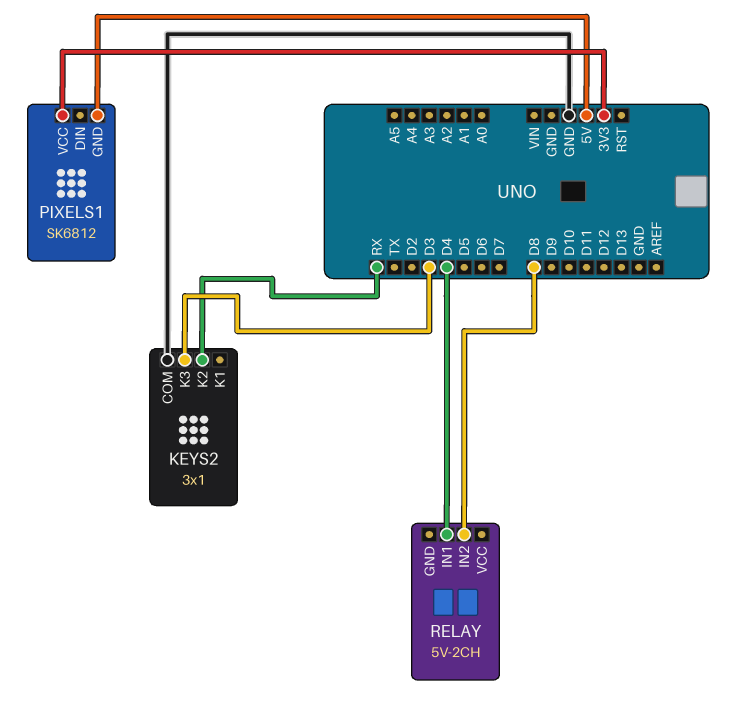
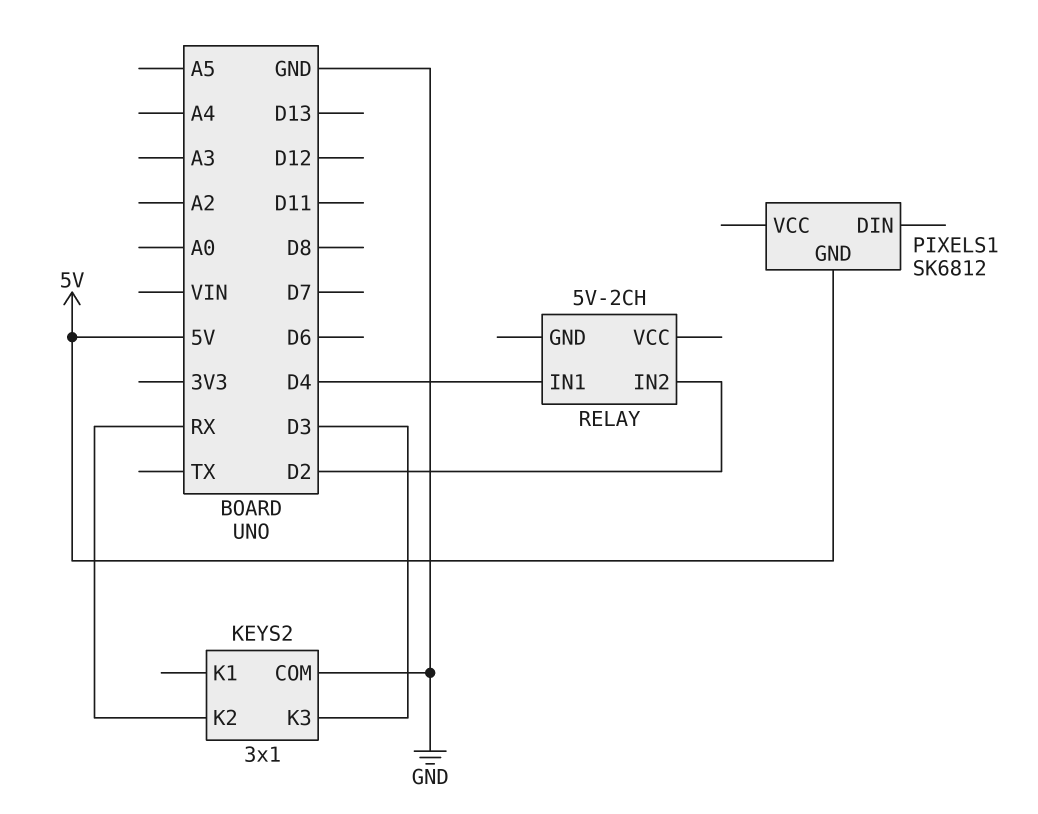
PIXELS1 pin VCC: 3V3 -> none
RELAY pin IN2: D8 -> D2

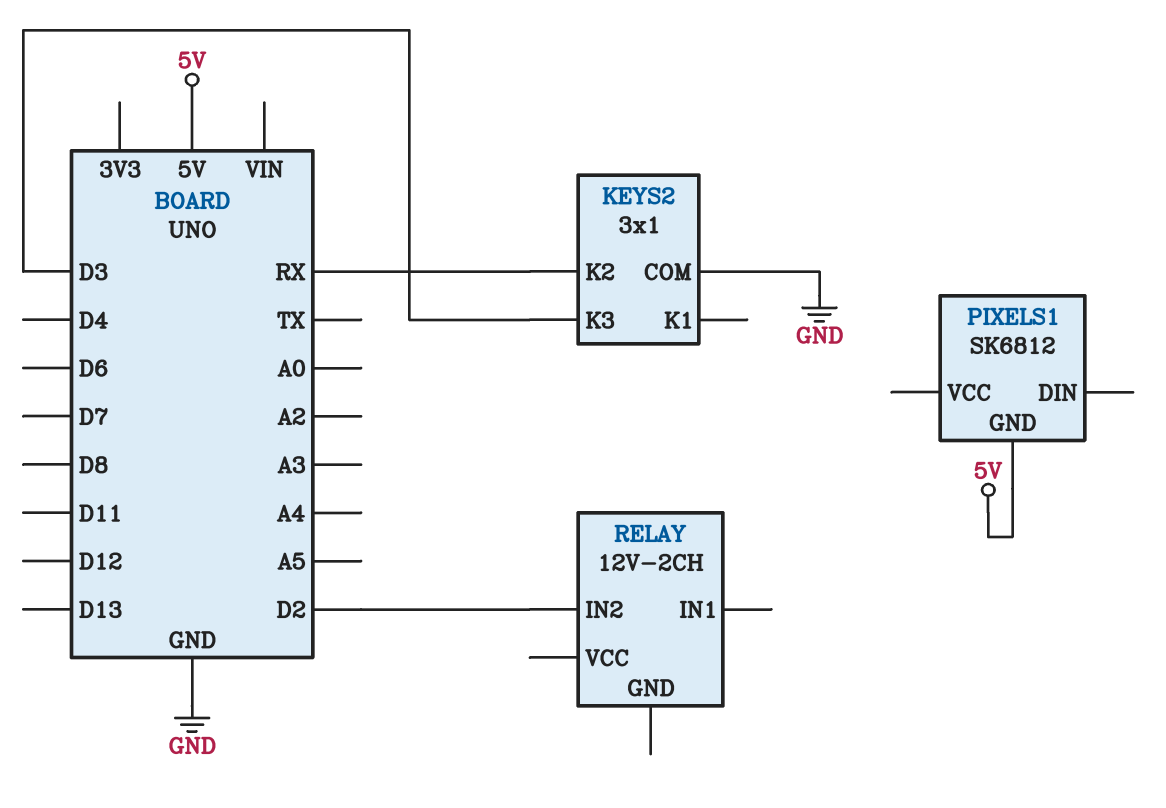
RELAY: 5V-2CH -> 12V-2CH
RELAY pin IN1: D4 -> none

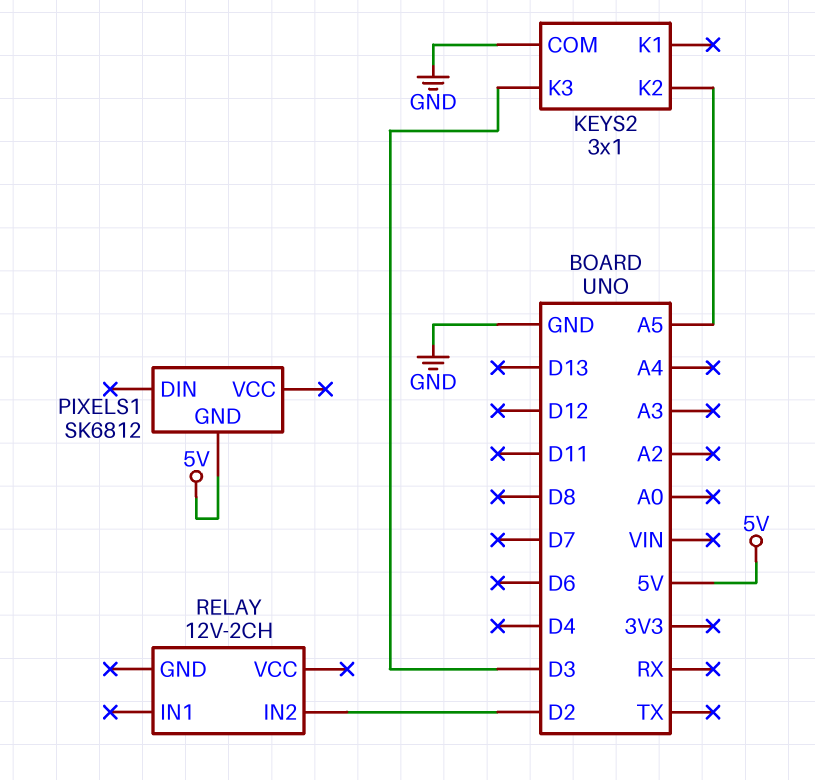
KEYS2 pin K2: RX -> A5

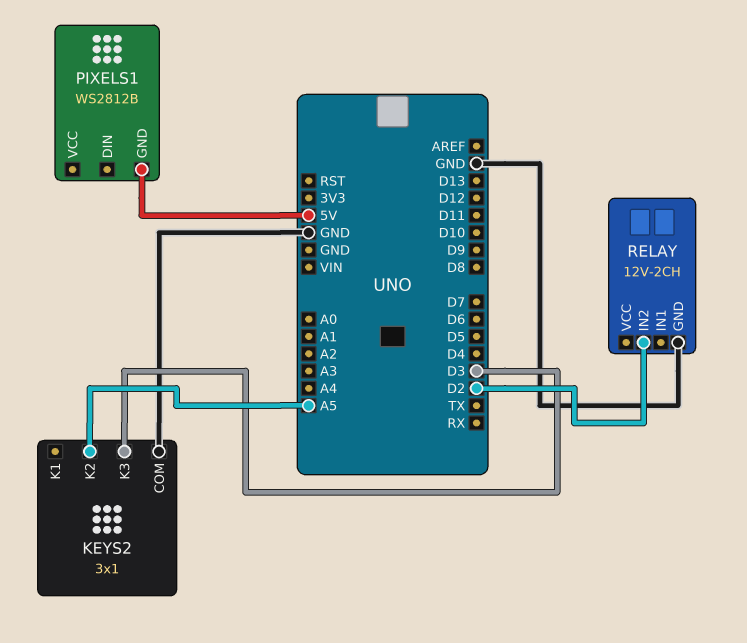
PIXELS1: SK6812 -> WS2812B
RELAY pin GND: none -> GND

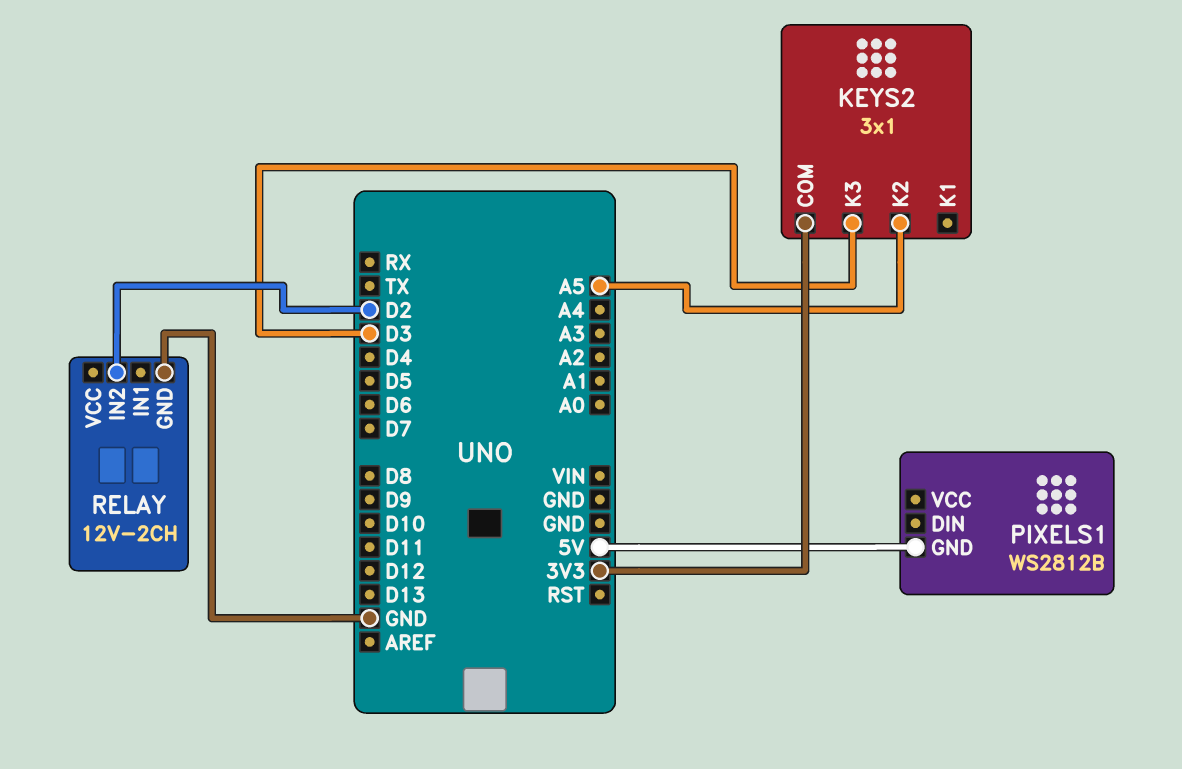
KEYS2 pin COM: GND -> 3V3

